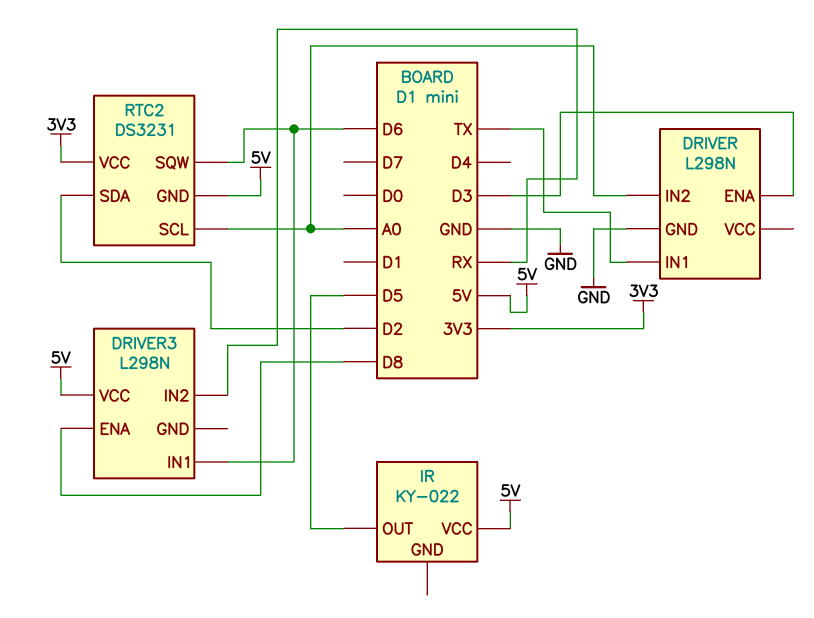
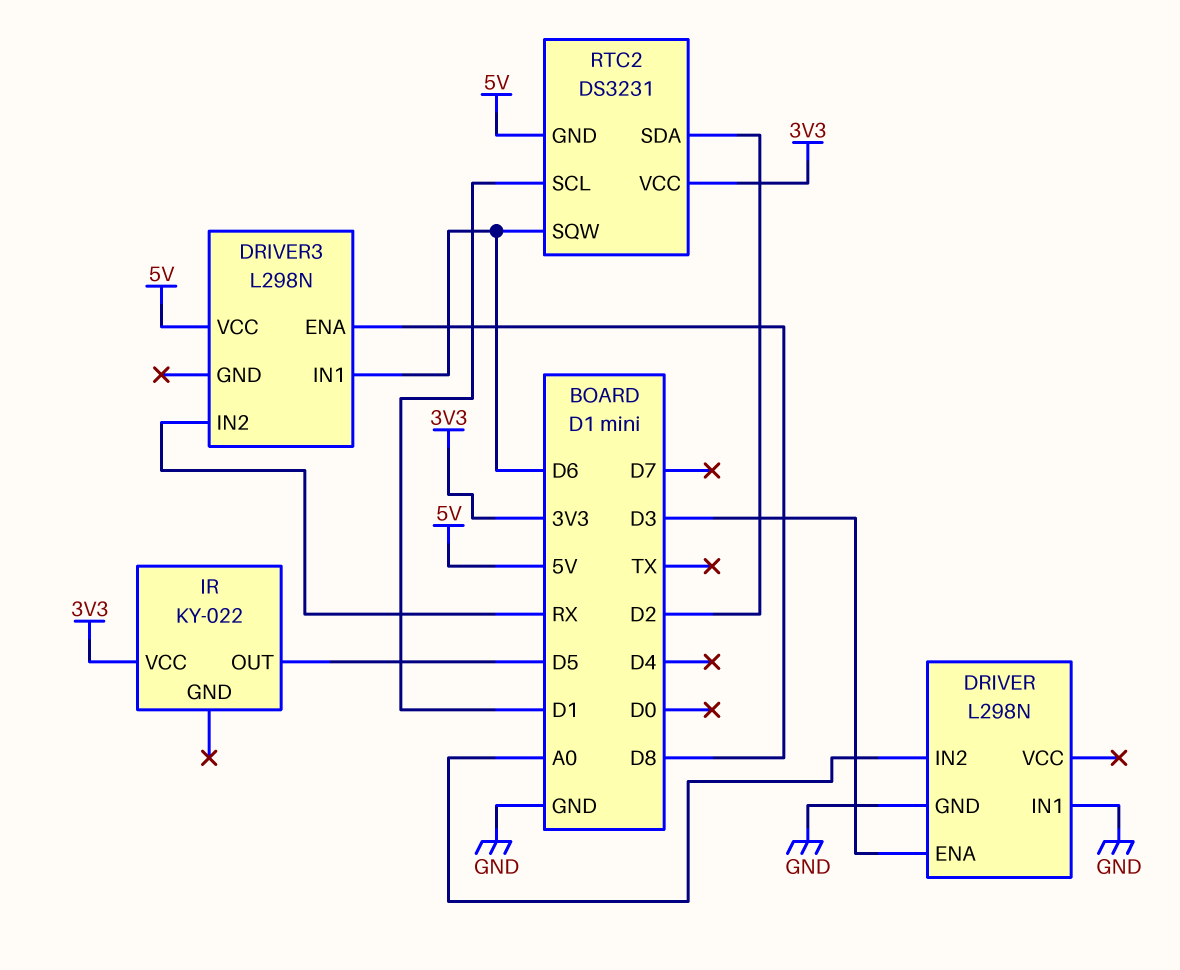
DRIVER pin IN1: TX -> GND
IR pin VCC: 5V -> 3V3
RTC2 pin SCL: A0 -> D1

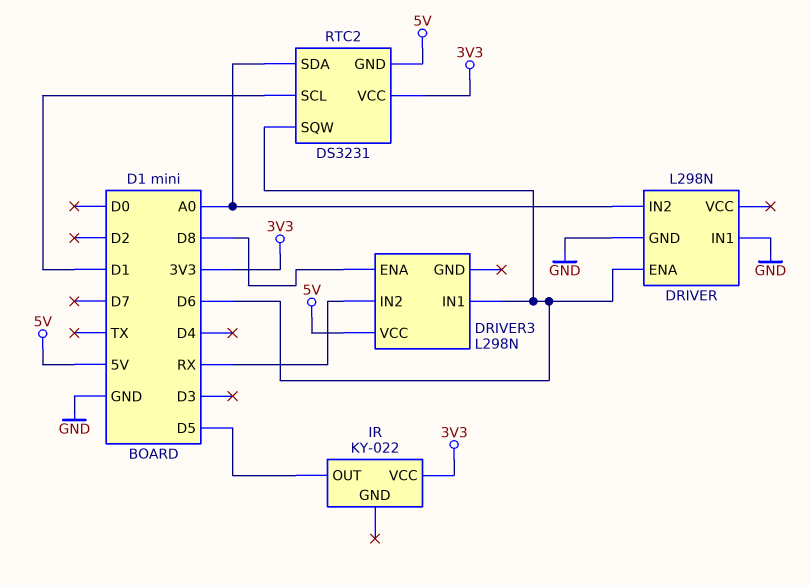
DRIVER pin ENA: D3 -> D6
RTC2 pin SDA: D2 -> A0

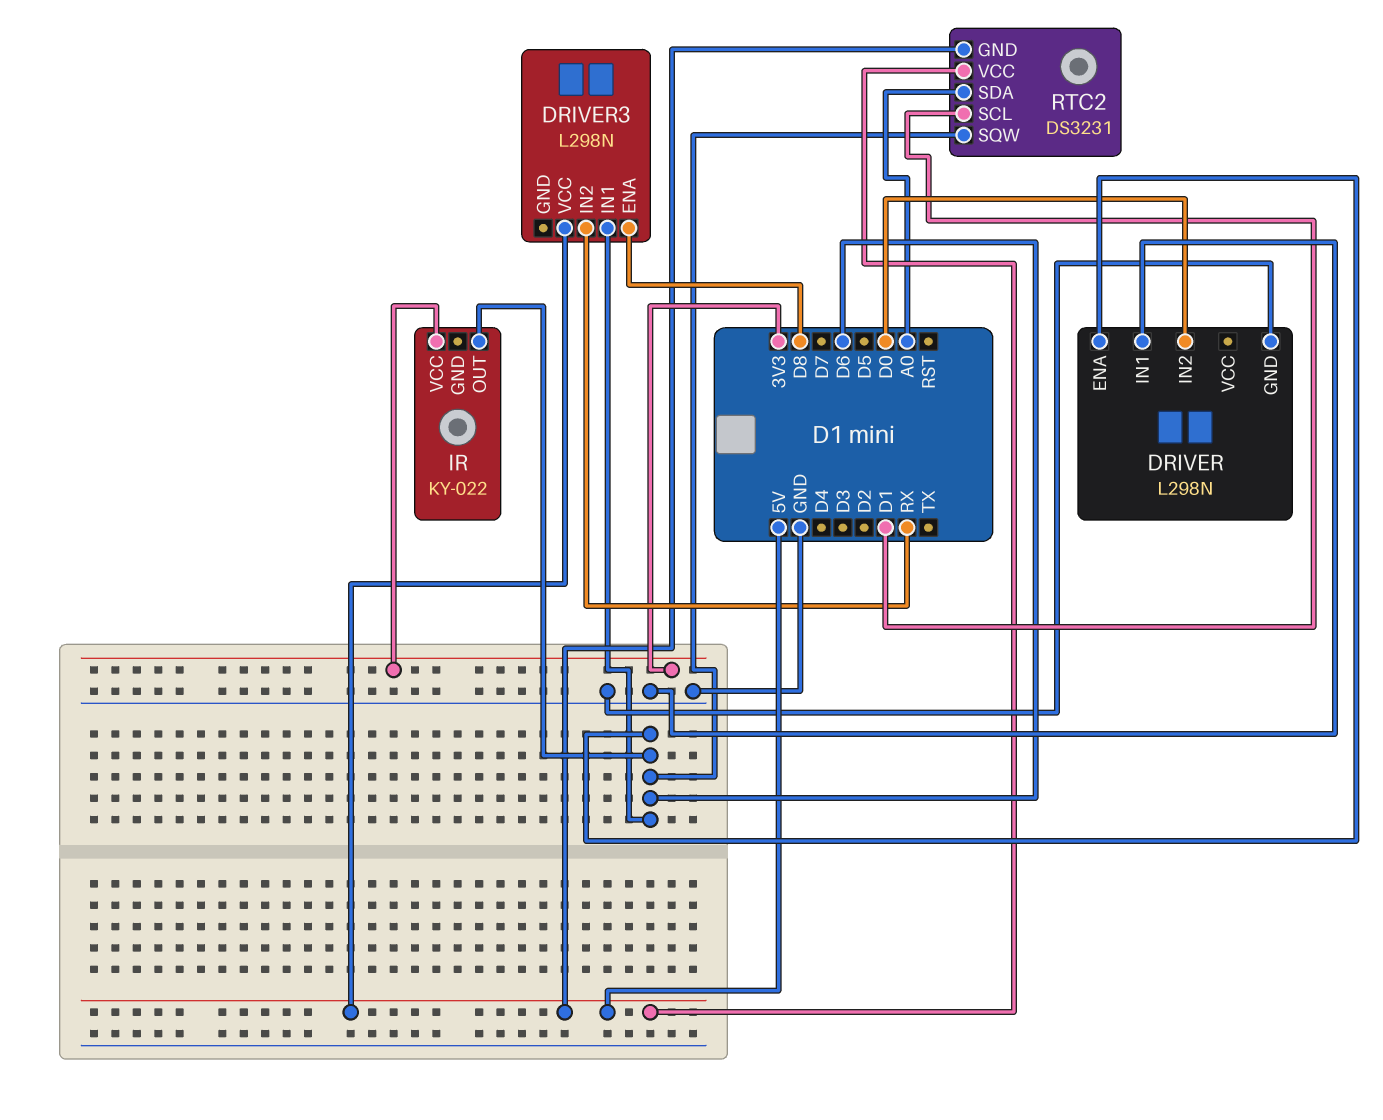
DRIVER pin IN2: A0 -> D0
IR pin OUT: D5 -> D6
RTC2 pin VCC: 3V3 -> 5V

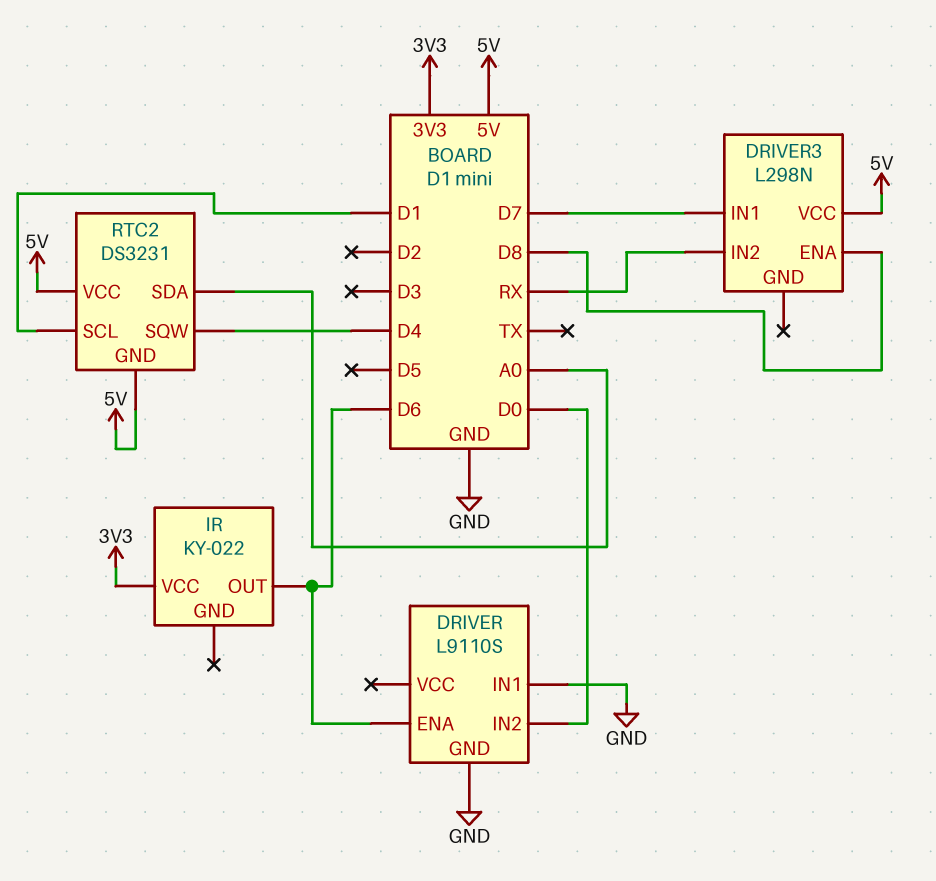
DRIVER: L298N -> L9110S
DRIVER3 pin IN1: D6 -> D7
RTC2 pin SQW: D6 -> D4

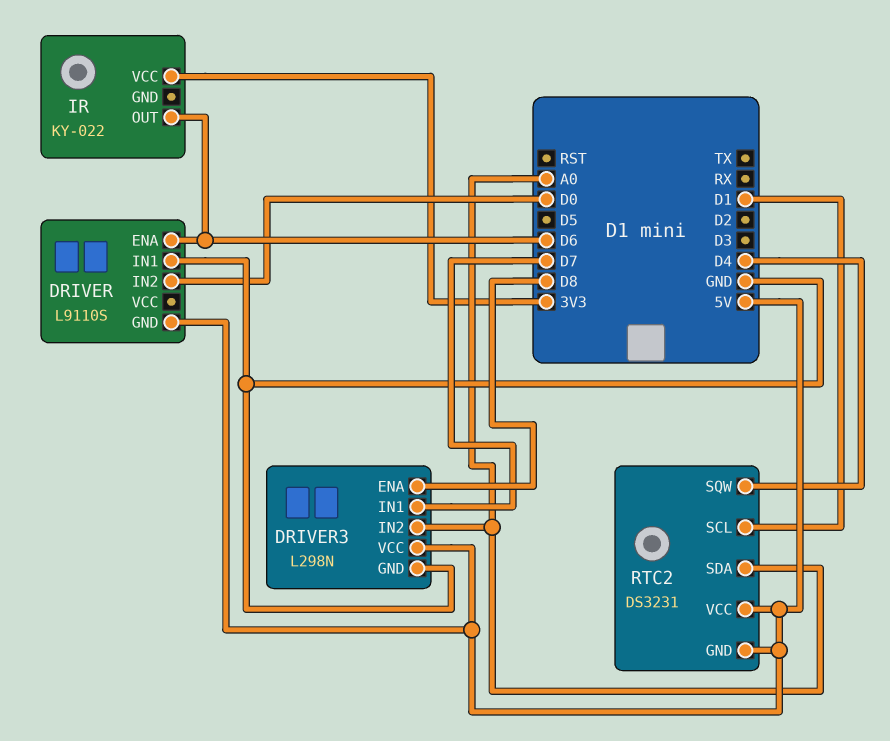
DRIVER pin GND: GND -> 5V
DRIVER3 pin GND: none -> GND
DRIVER3 pin IN2: RX -> A0

